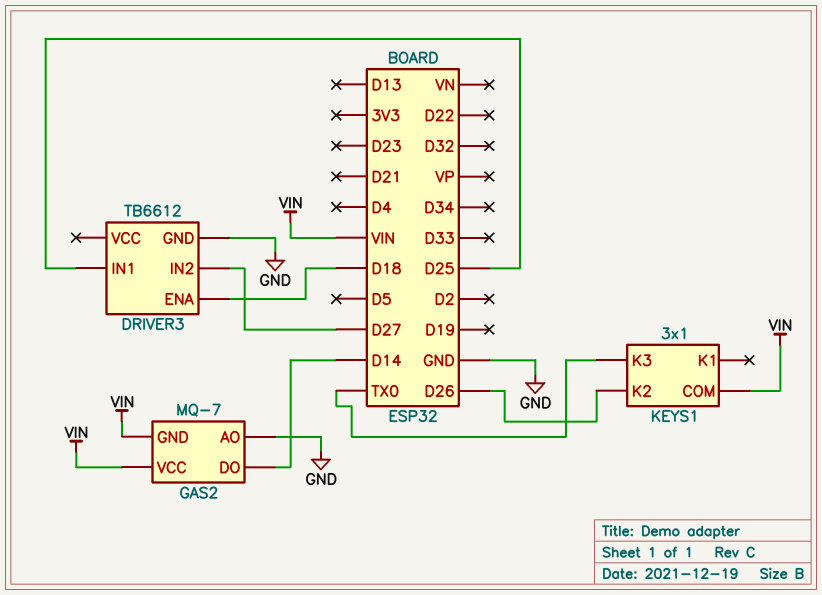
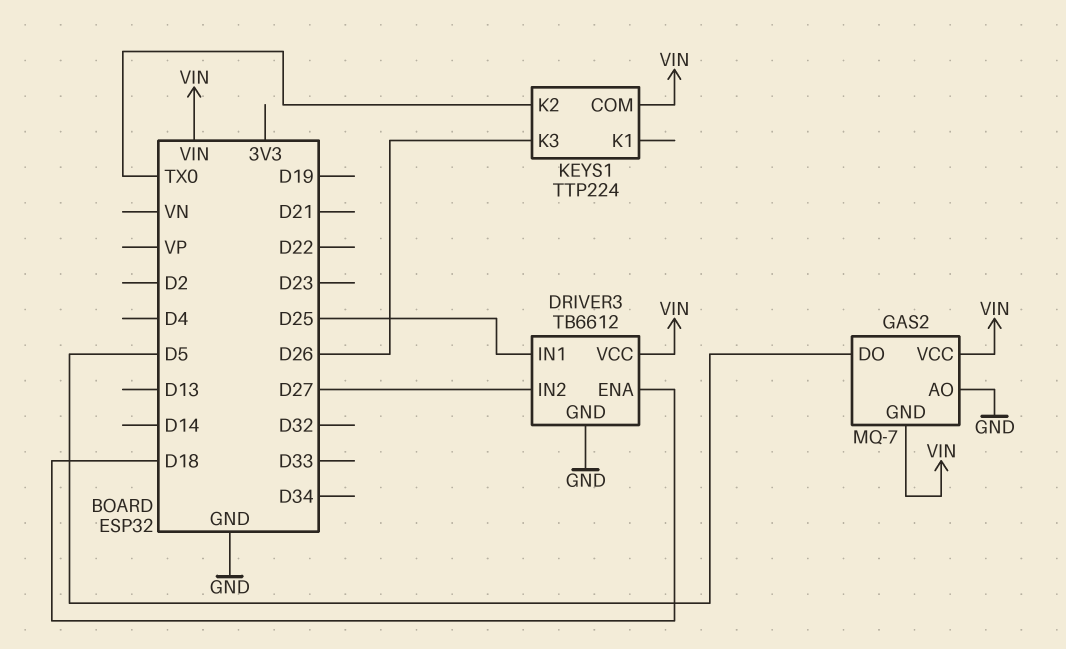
DRIVER3 pin VCC: none -> VIN
GAS2 pin DO: D14 -> D5
KEYS1: 3x1 -> TTP224
KEYS1 pin K2: D26 -> TX0
KEYS1 pin K3: TX0 -> D26

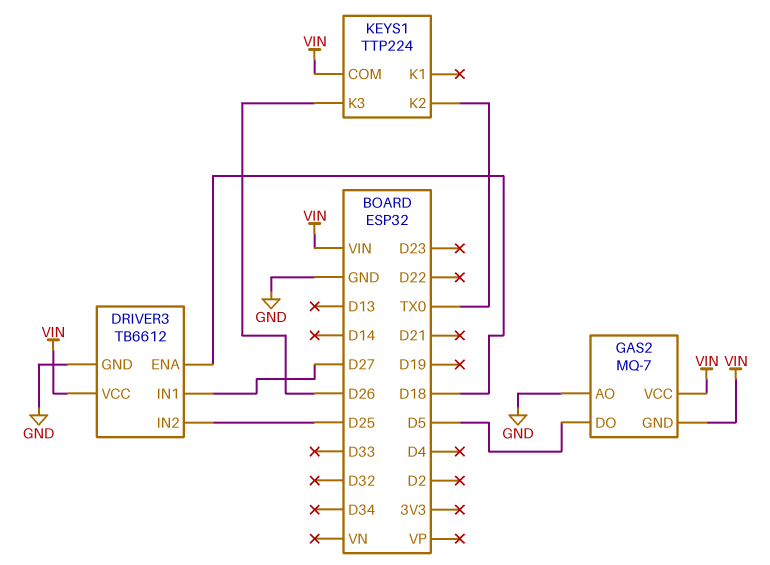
DRIVER3 pin IN1: D25 -> D27
DRIVER3 pin IN2: D27 -> D25

